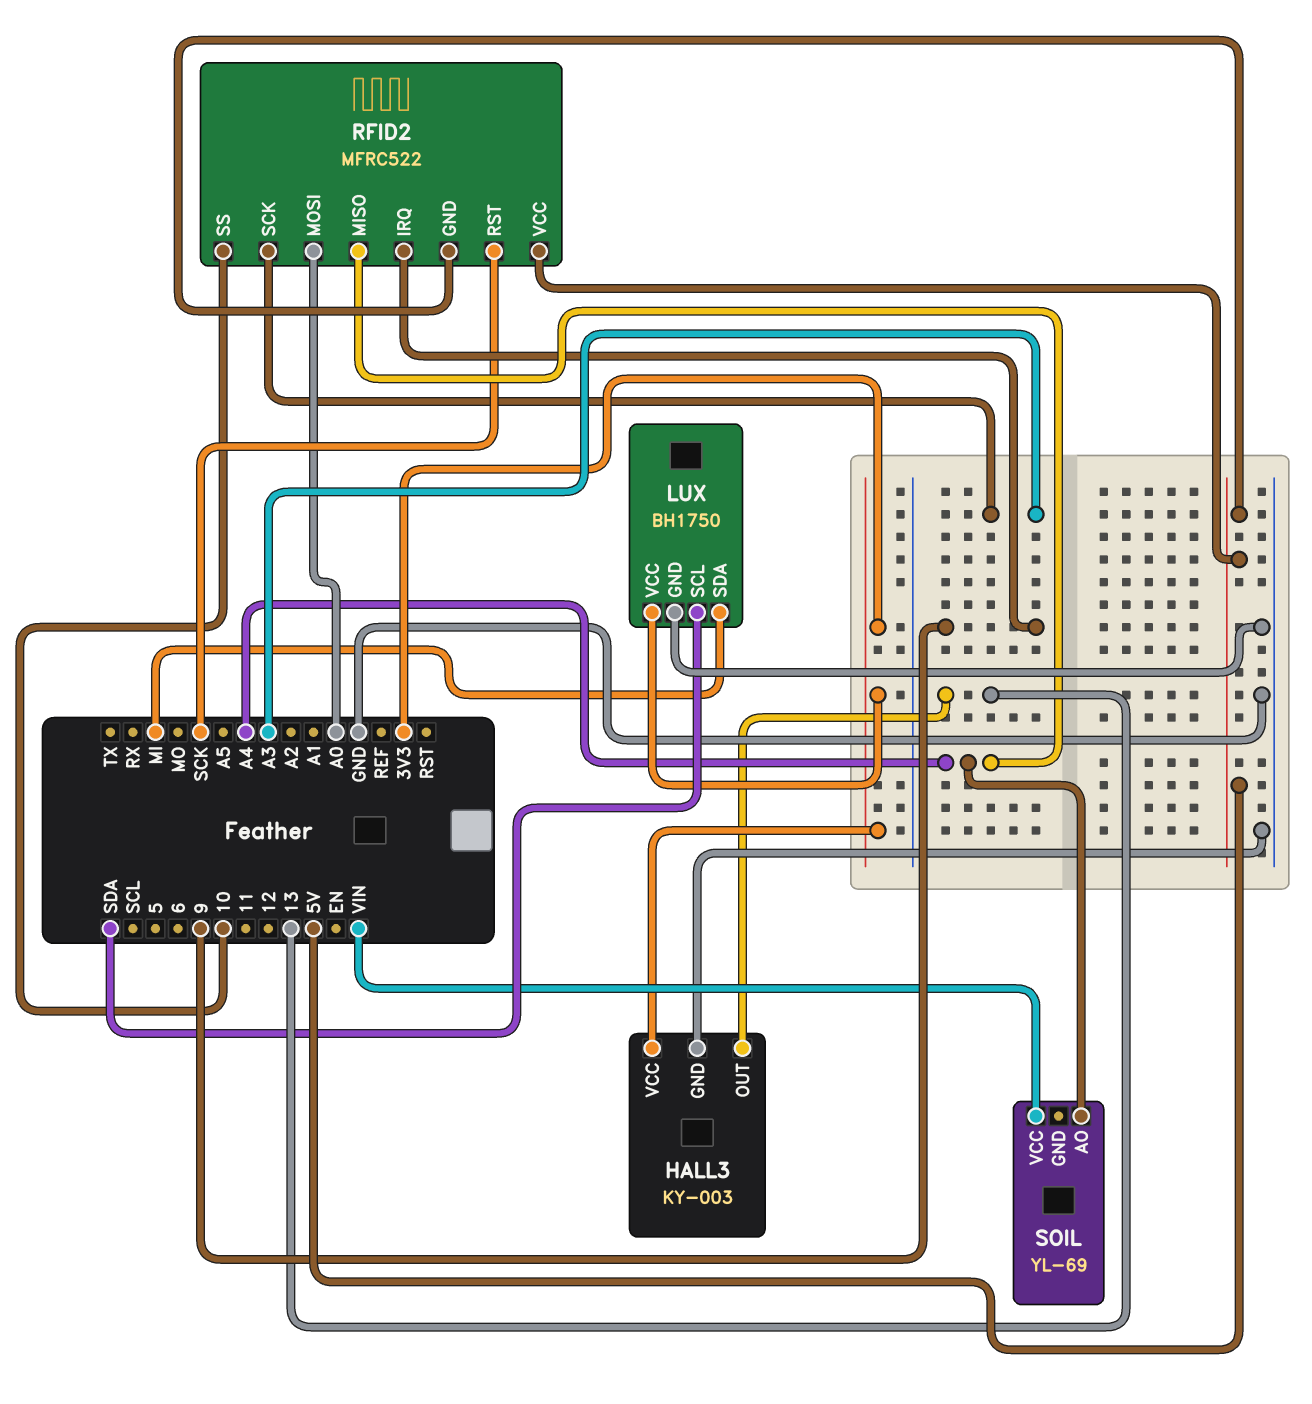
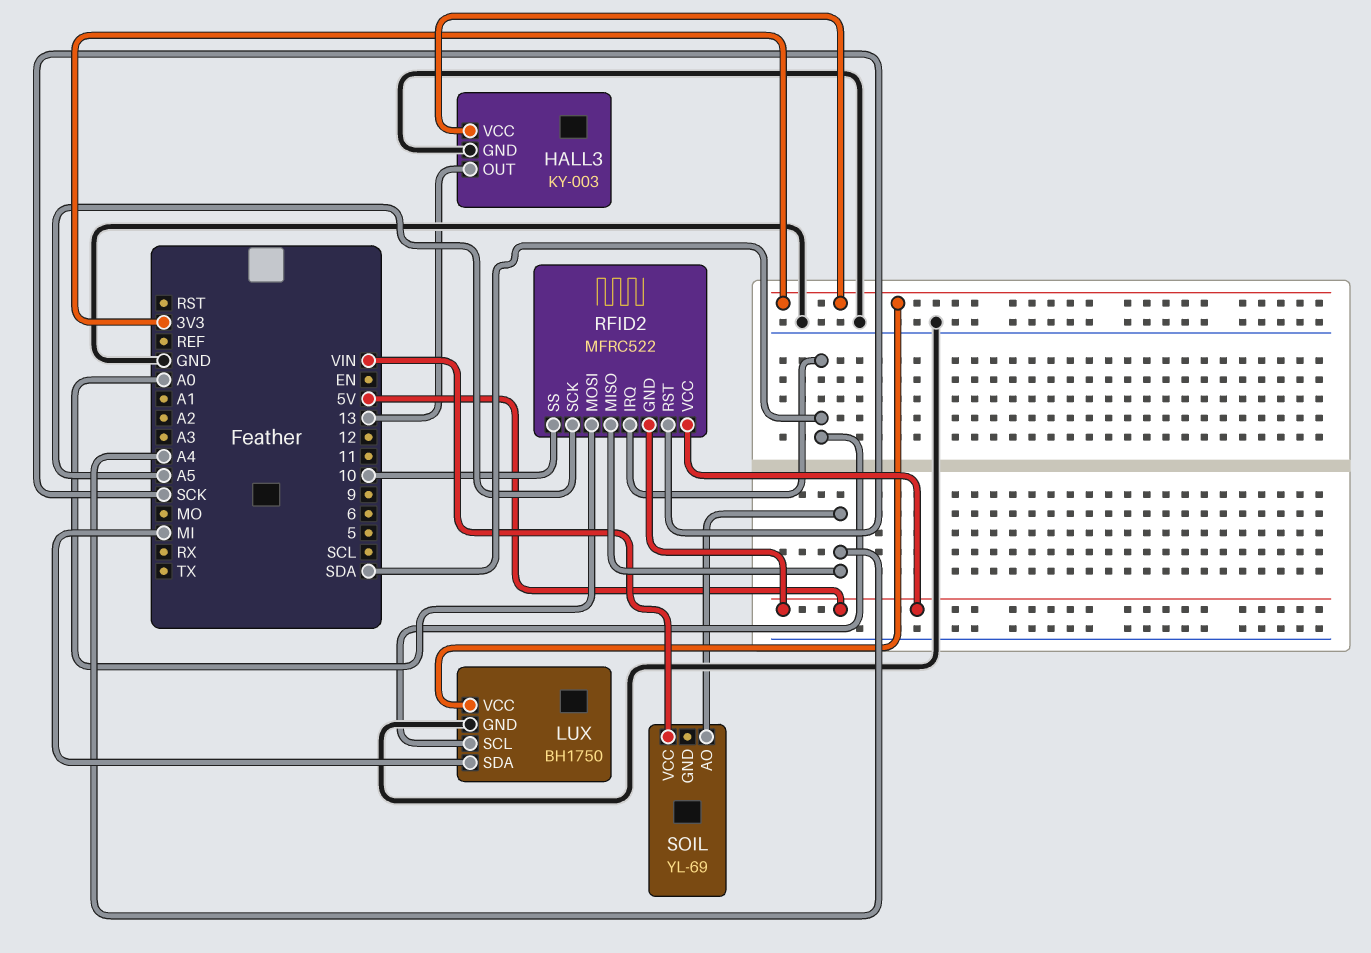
RFID2 pin IRQ: 9 -> SDA
RFID2 pin SCK: A3 -> A5

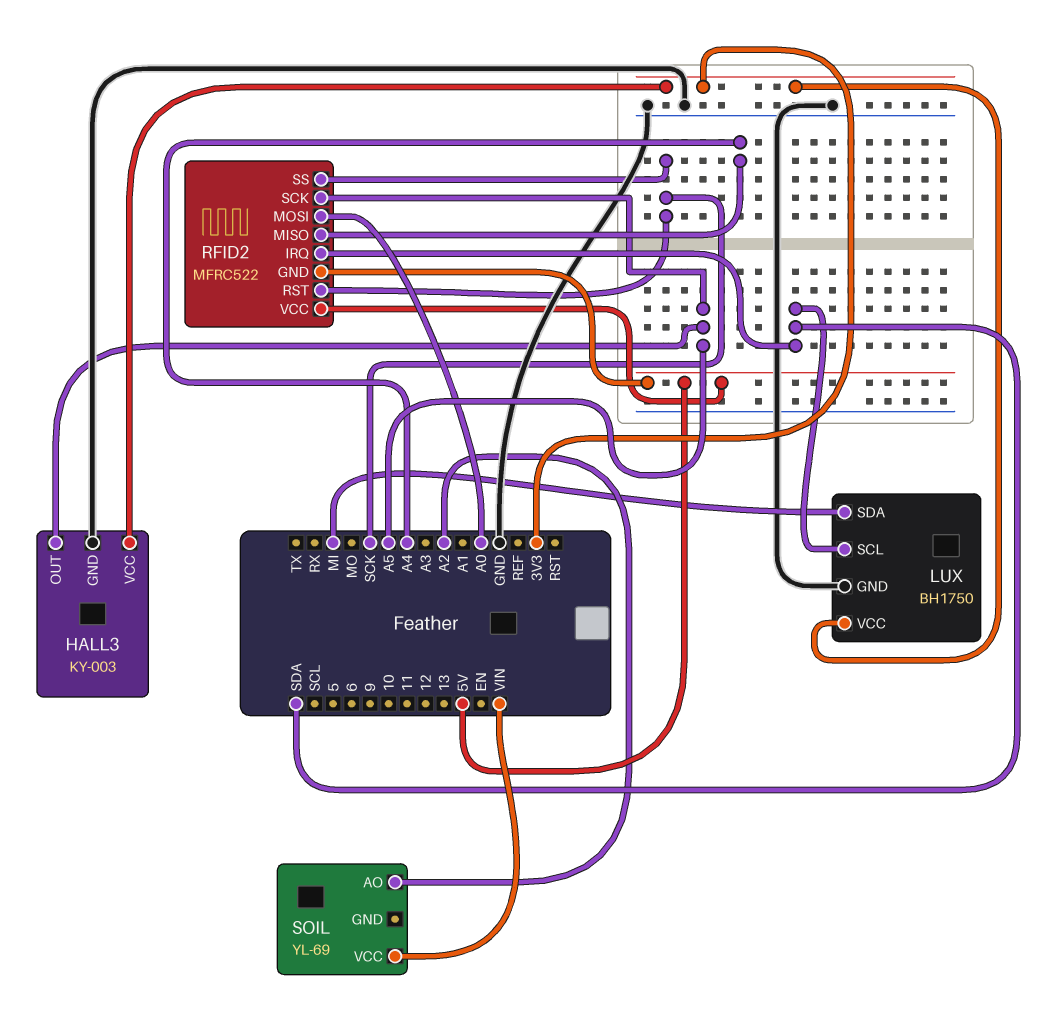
HALL3 pin OUT: 13 -> A5
RFID2 pin SS: 10 -> SCK
SOIL pin AO: A4 -> A2

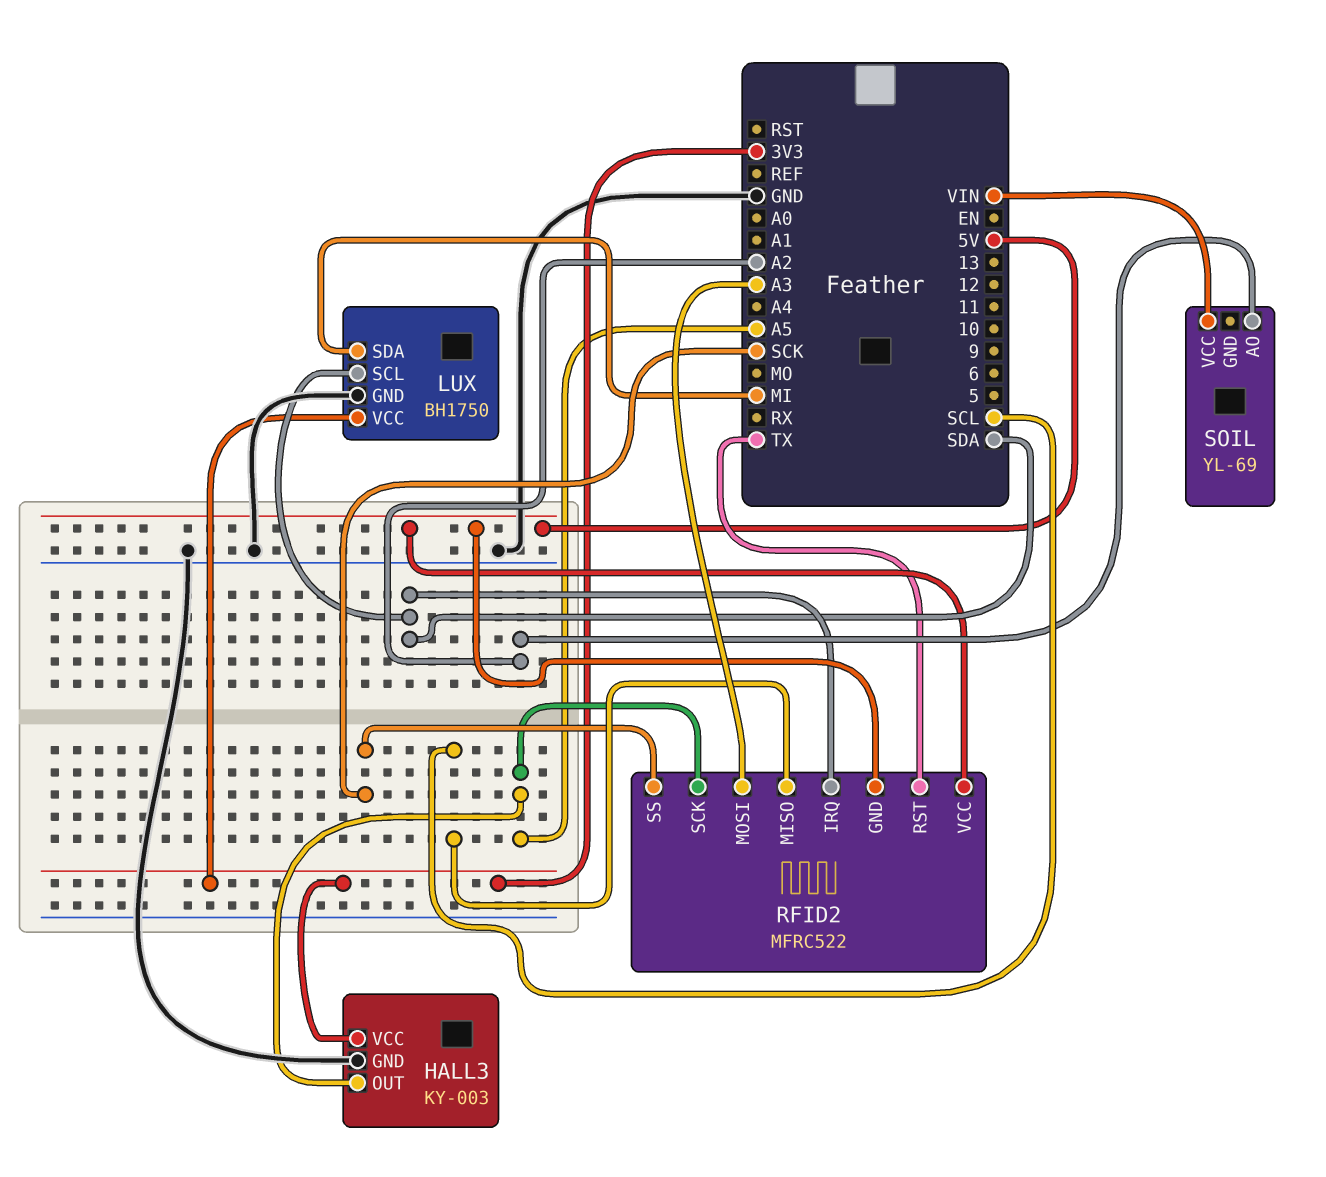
RFID2 pin MISO: A4 -> SCL
RFID2 pin MOSI: A0 -> A3
RFID2 pin RST: SCK -> TX

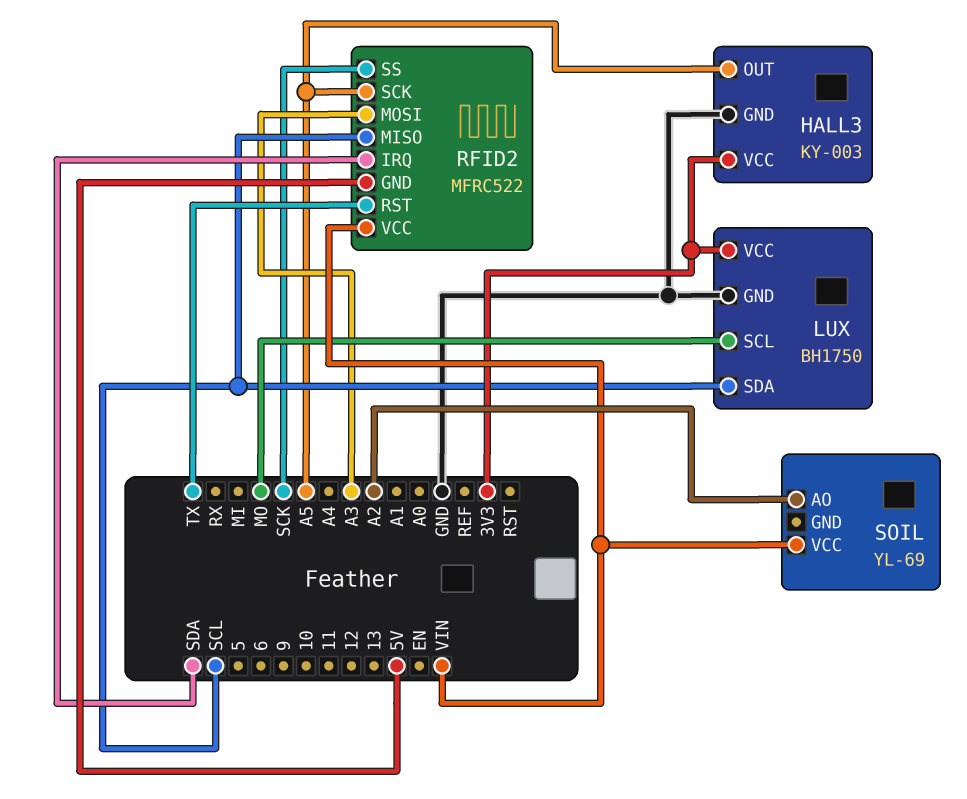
LUX pin SCL: SDA -> MO
LUX pin SDA: MI -> SCL
RFID2 pin VCC: 5V -> VIN

